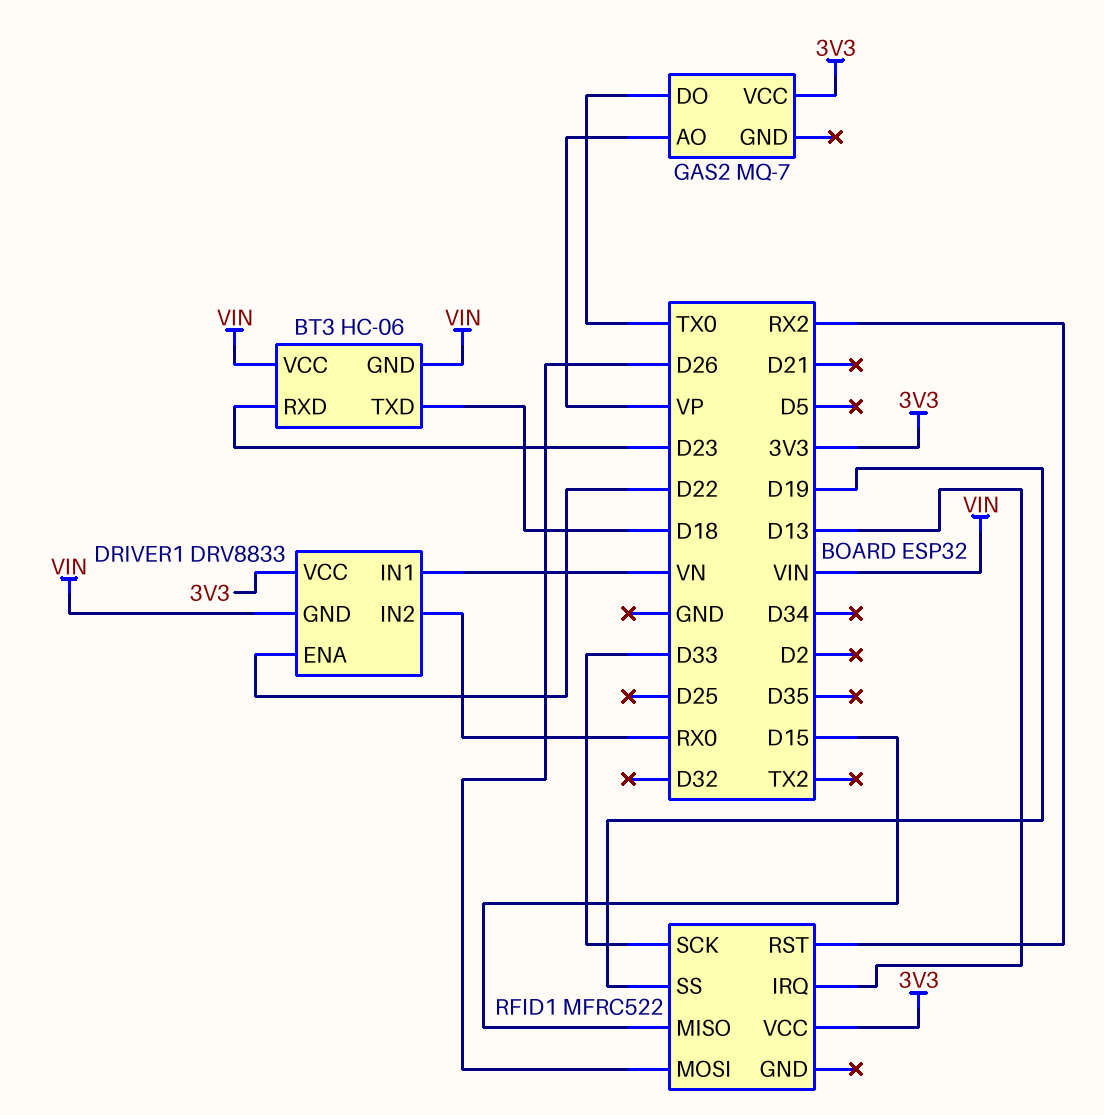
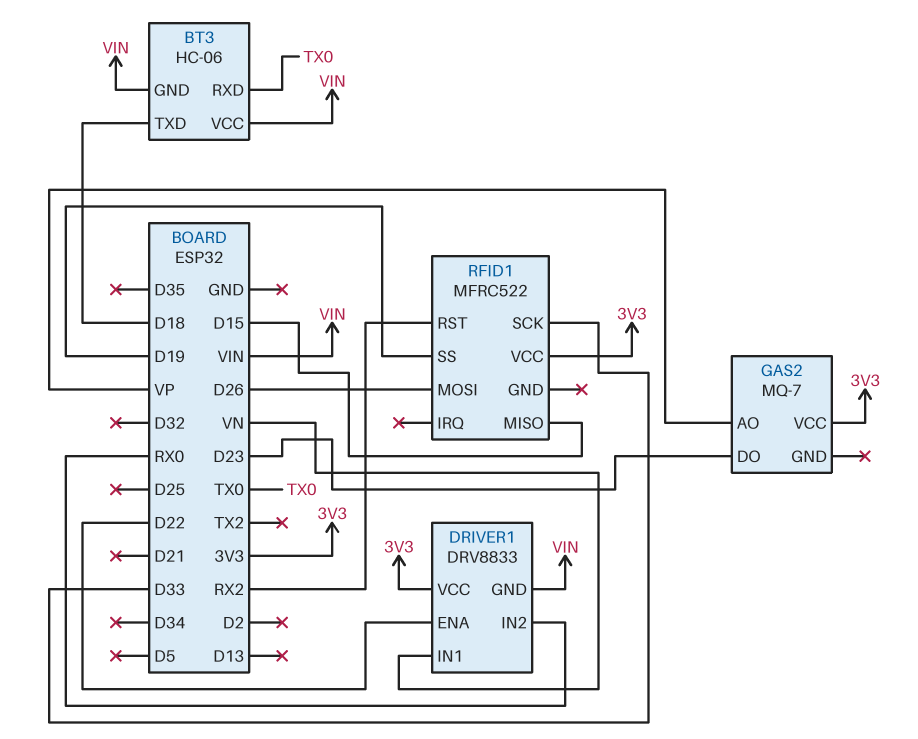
BT3 pin RXD: D23 -> TX0
GAS2 pin DO: TX0 -> D23
RFID1 pin IRQ: D13 -> none

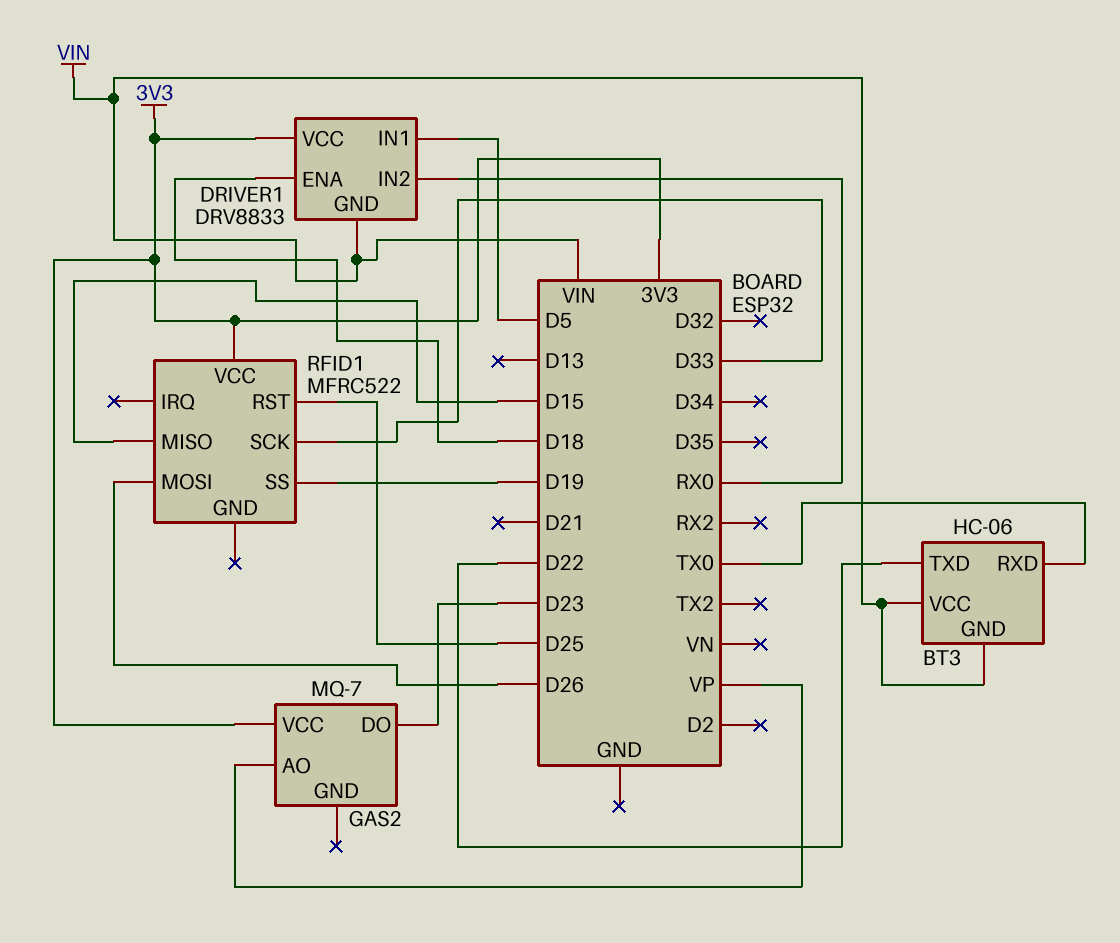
BT3 pin TXD: D18 -> D22
DRIVER1 pin ENA: D22 -> D18
DRIVER1 pin IN1: VN -> D5
RFID1 pin RST: RX2 -> D25

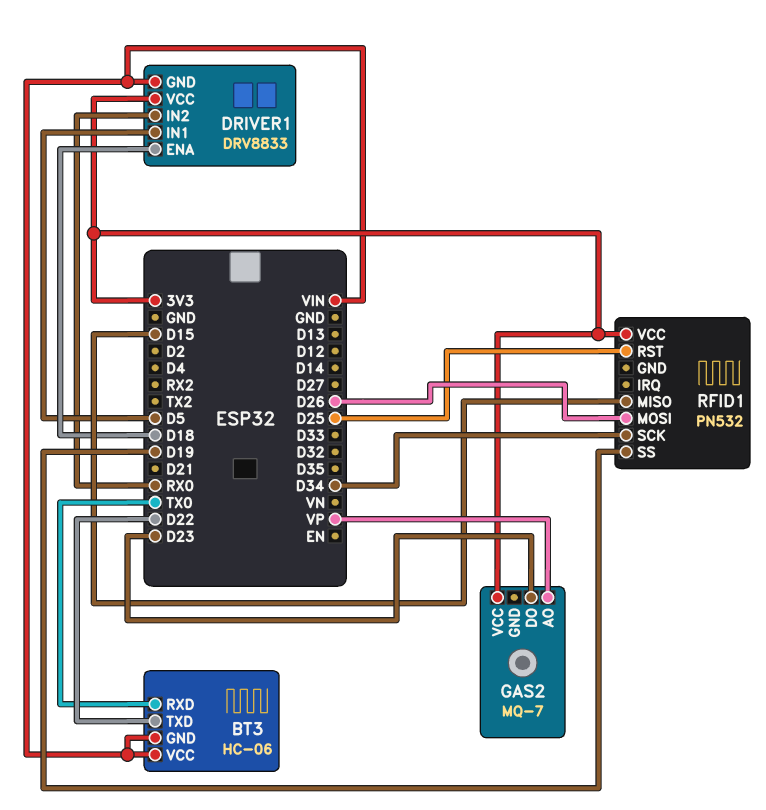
RFID1: MFRC522 -> PN532
RFID1 pin SCK: D33 -> D34

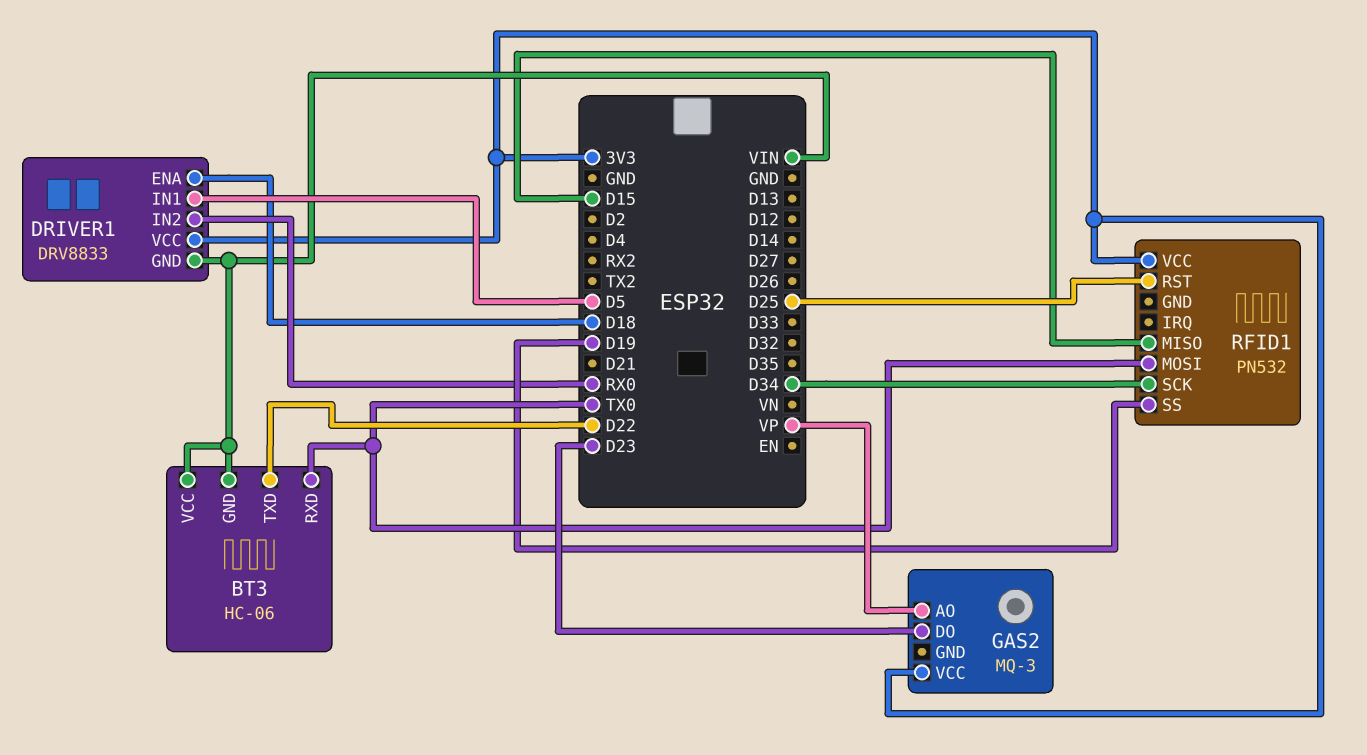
GAS2: MQ-7 -> MQ-3
RFID1 pin MOSI: D26 -> TX0

